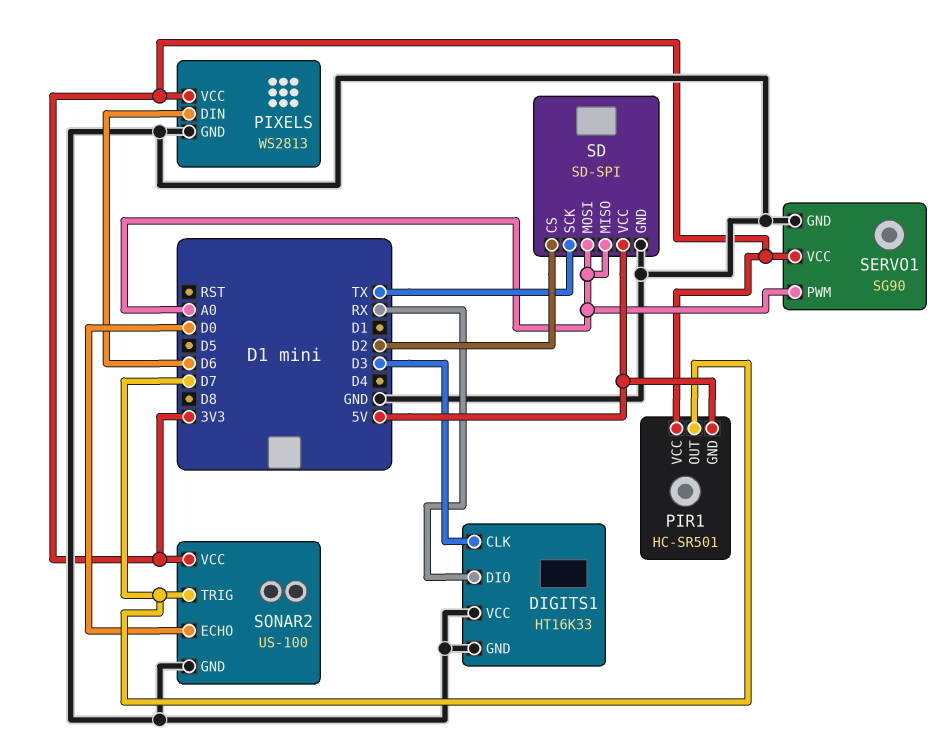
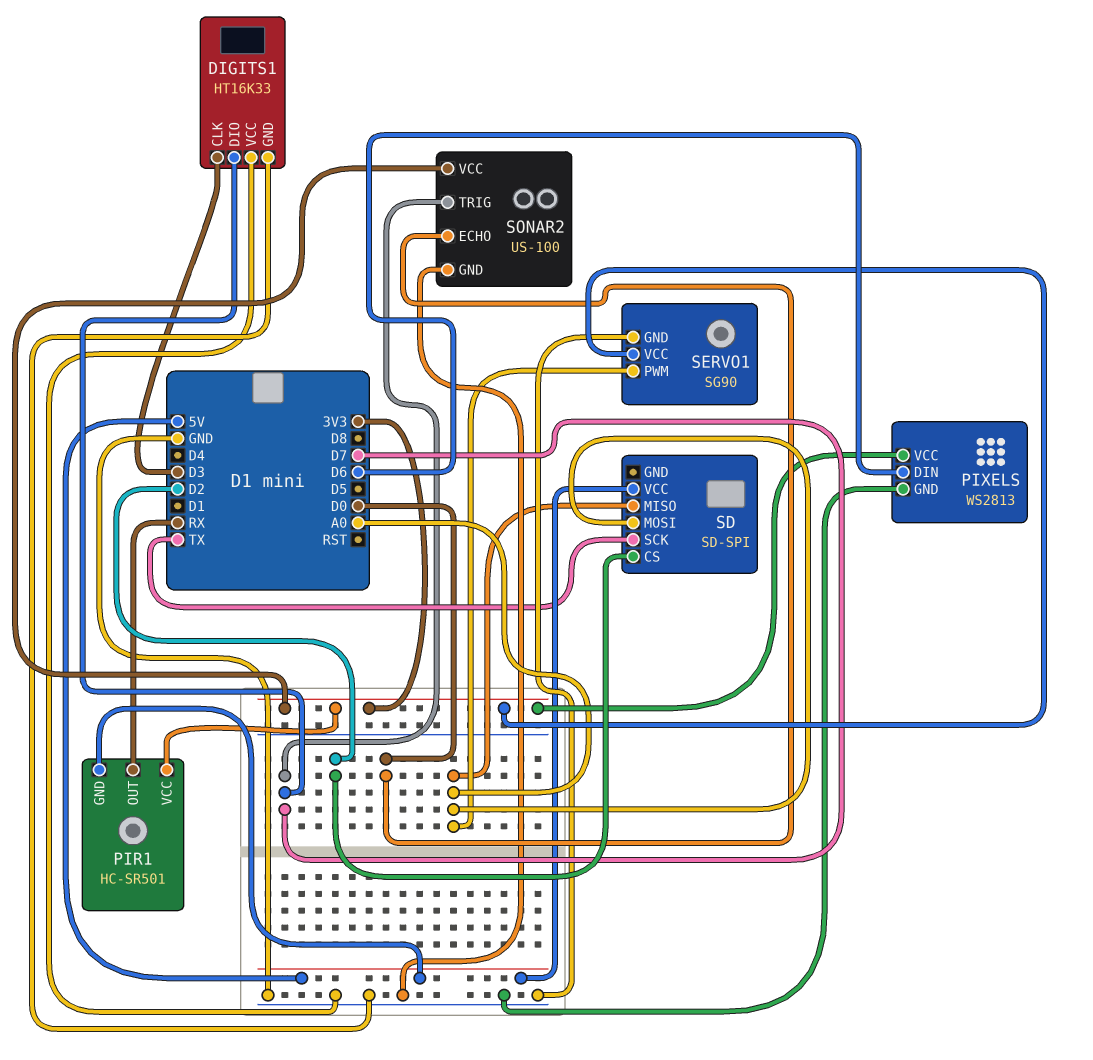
DIGITS1 pin DIO: RX -> D7
PIR1 pin OUT: D7 -> RX
SD pin GND: GND -> none

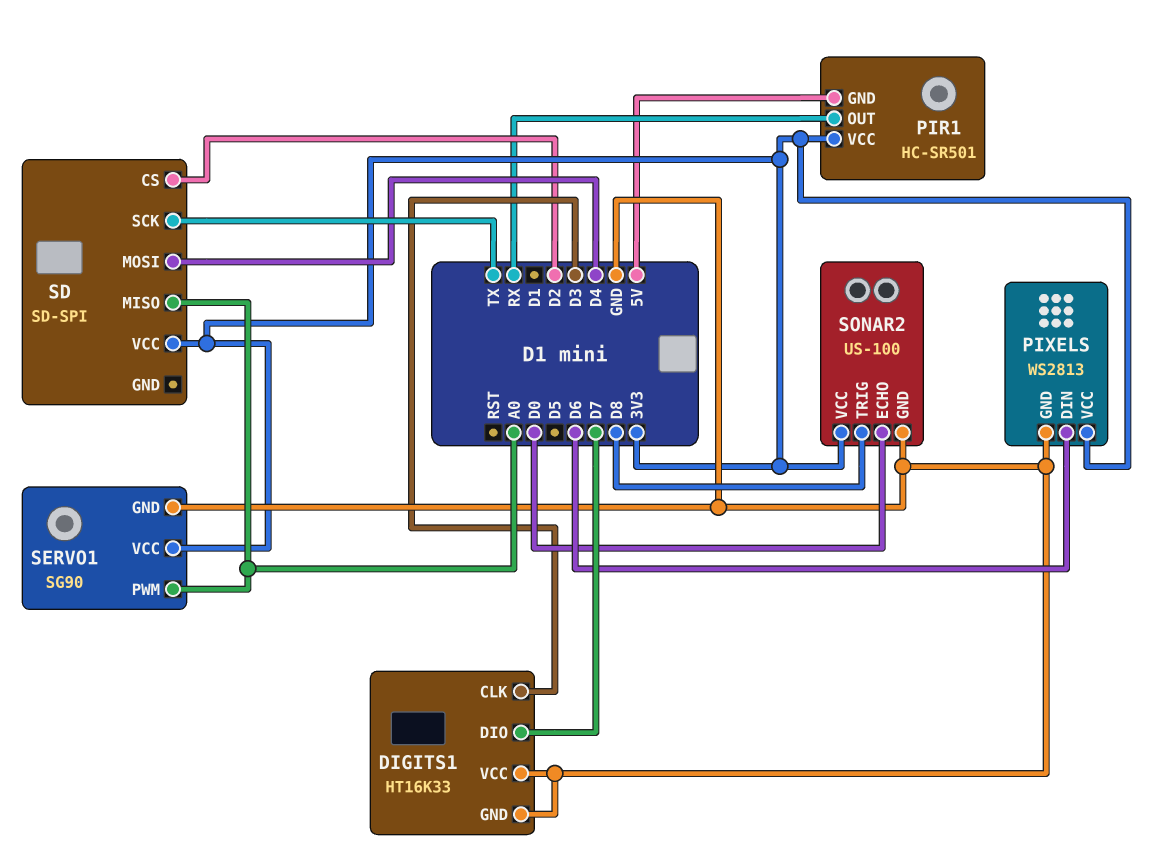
SD pin MOSI: A0 -> D4
SD pin VCC: 5V -> 3V3
SONAR2 pin TRIG: D7 -> D8

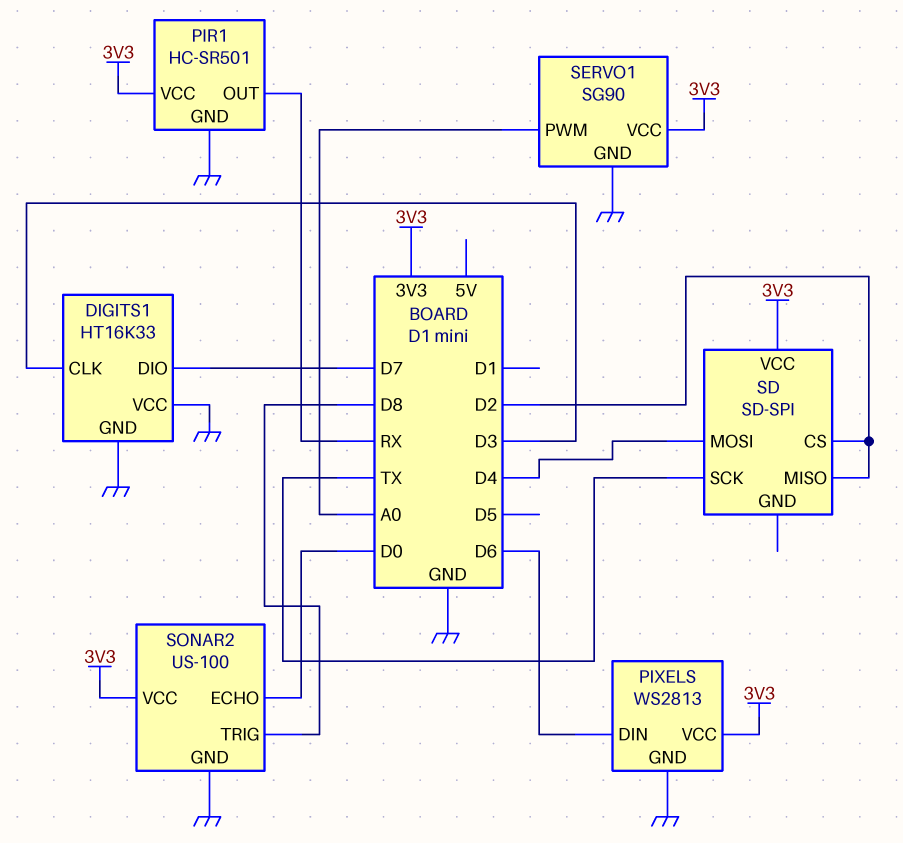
PIR1 pin GND: 5V -> GND
SD pin MISO: A0 -> D2

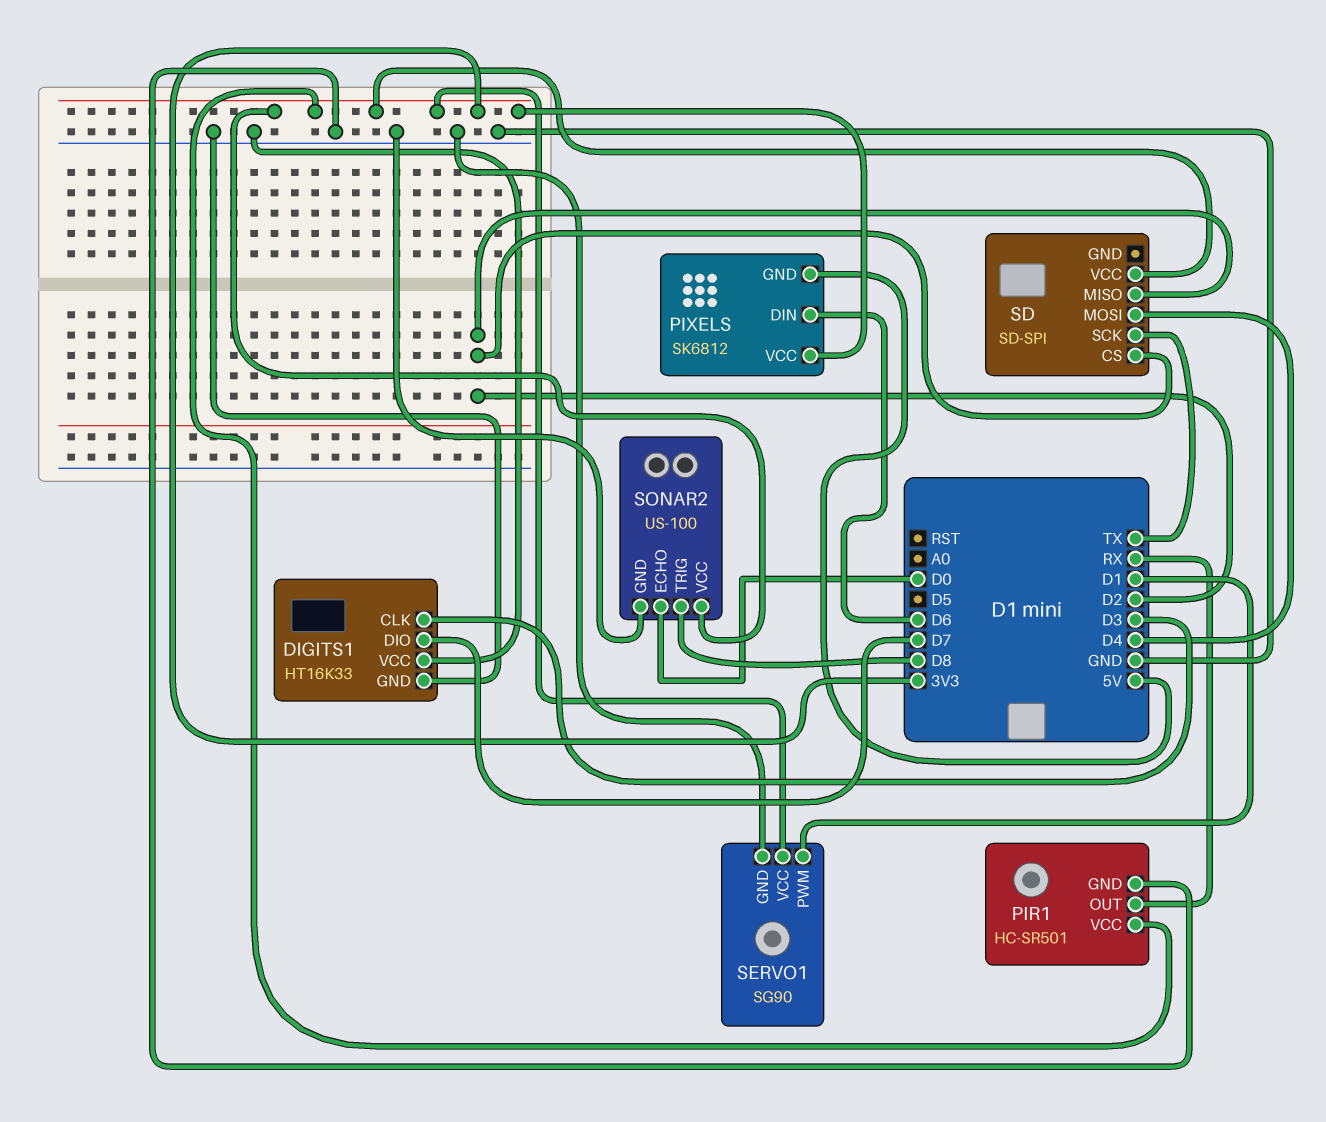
PIXELS: WS2813 -> SK6812
PIXELS pin GND: GND -> 5V
SERVO1 pin PWM: A0 -> D1

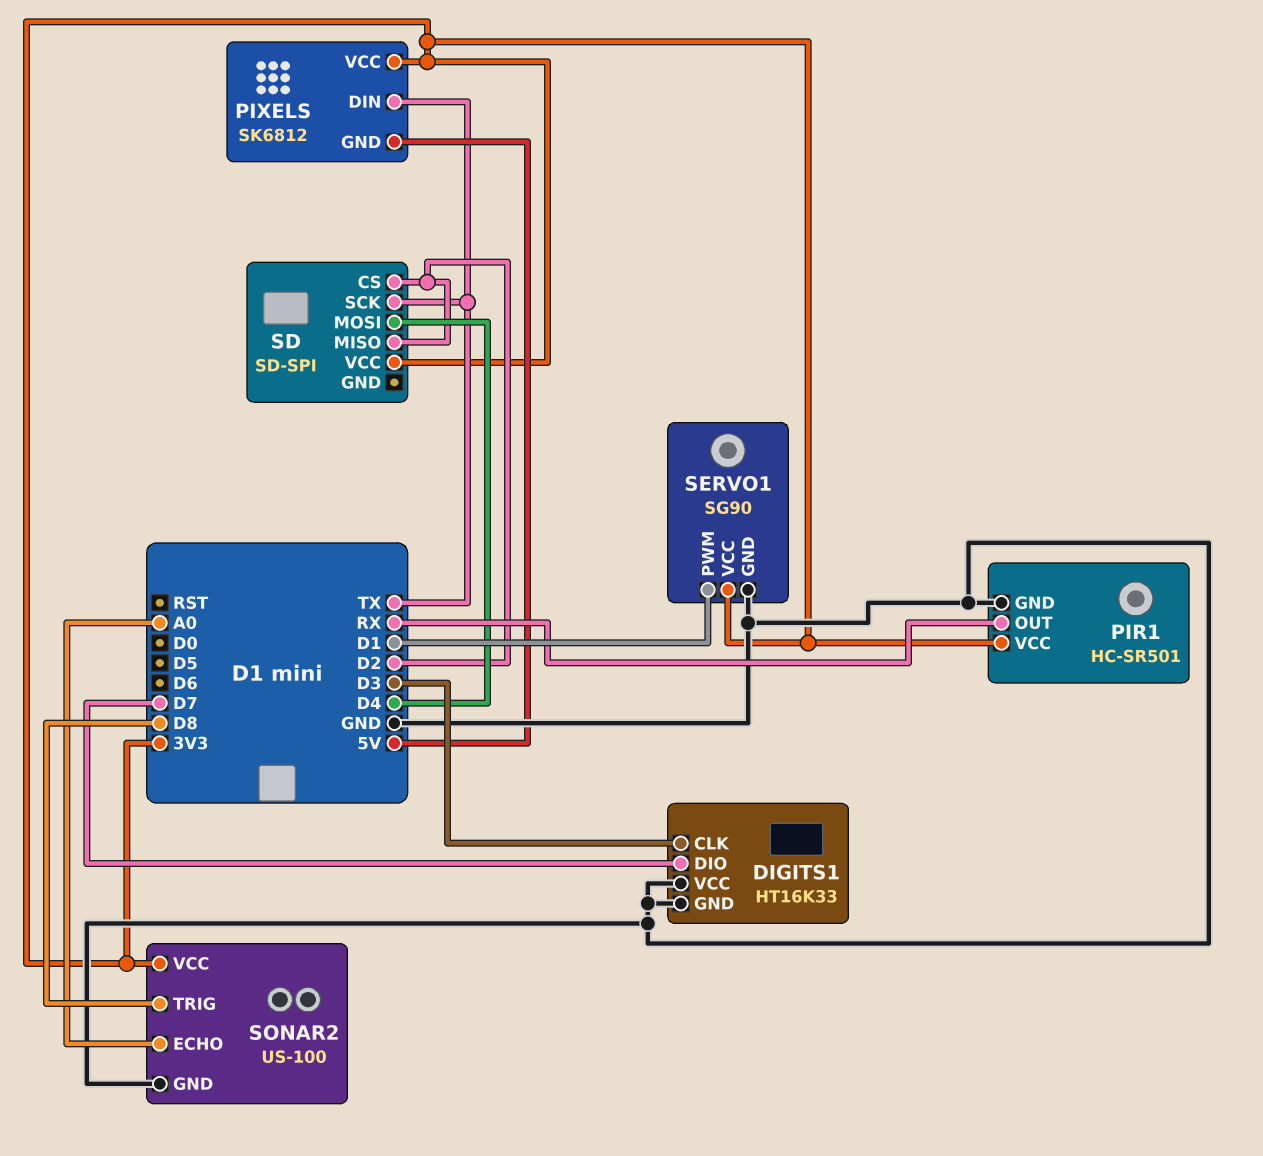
PIXELS pin DIN: D6 -> TX
SONAR2 pin ECHO: D0 -> A0

